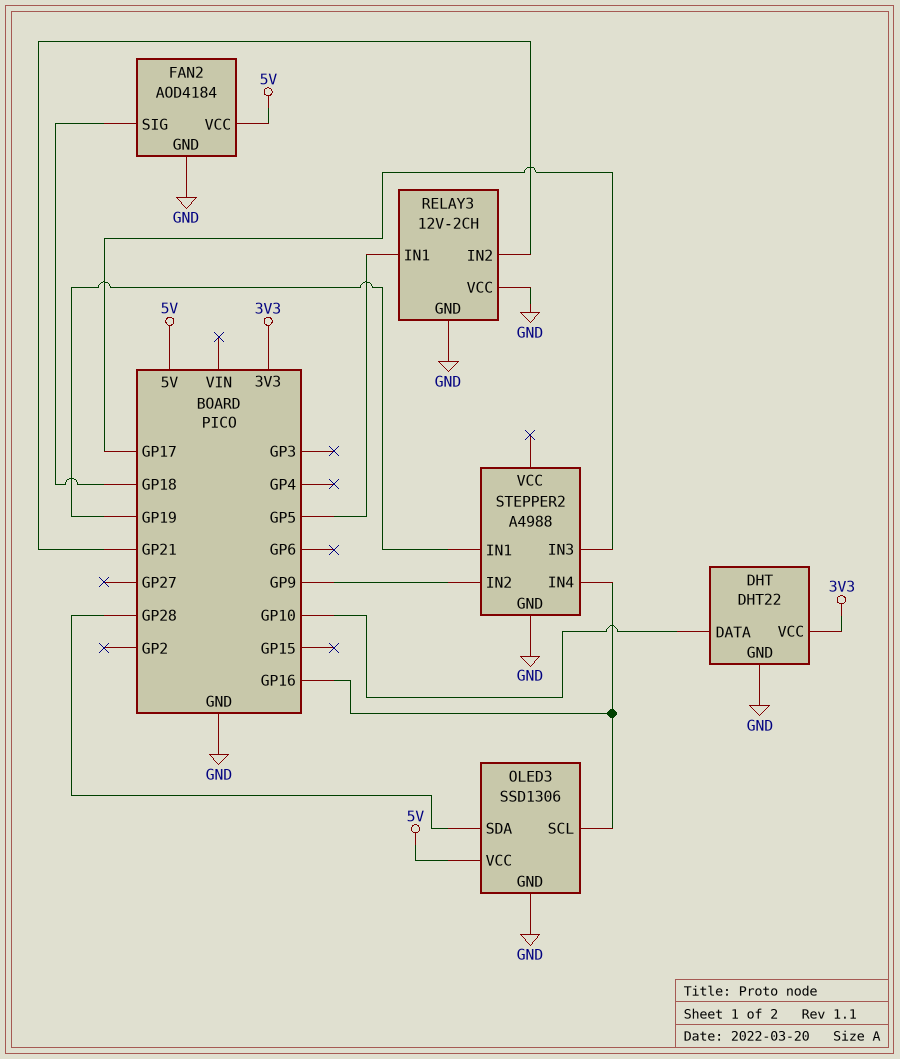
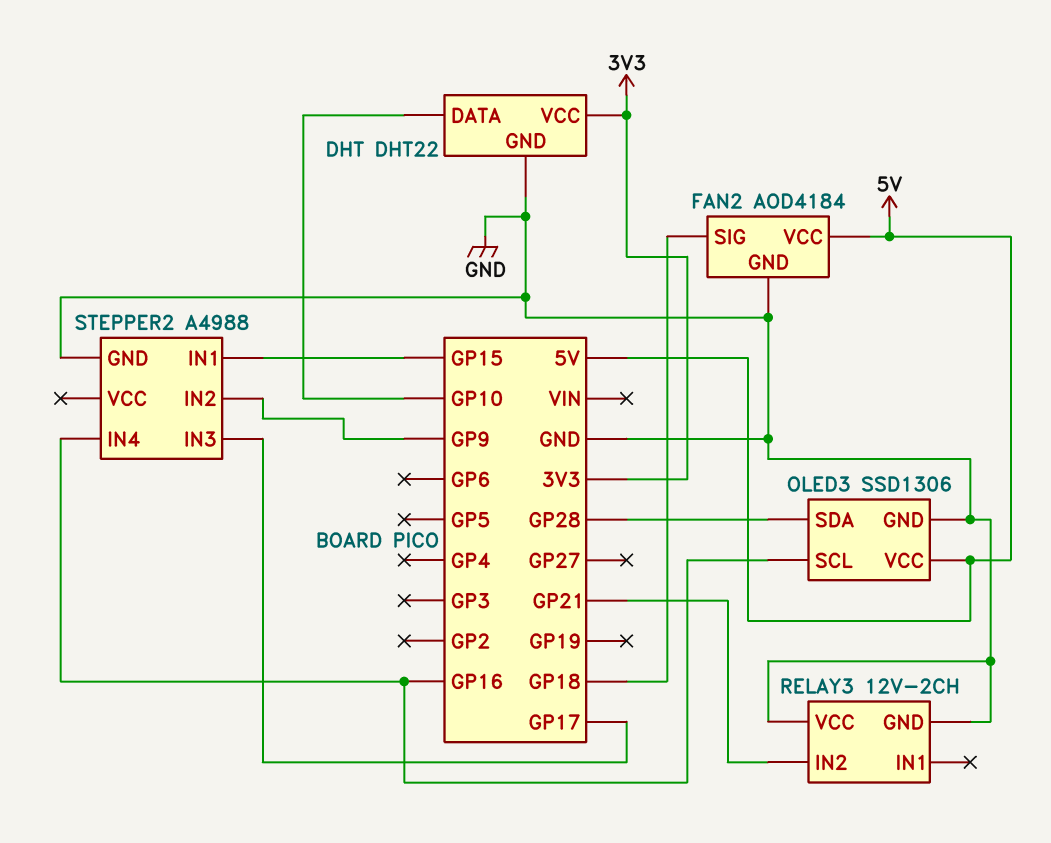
RELAY3 pin IN1: GP5 -> none
STEPPER2 pin IN1: GP19 -> GP15

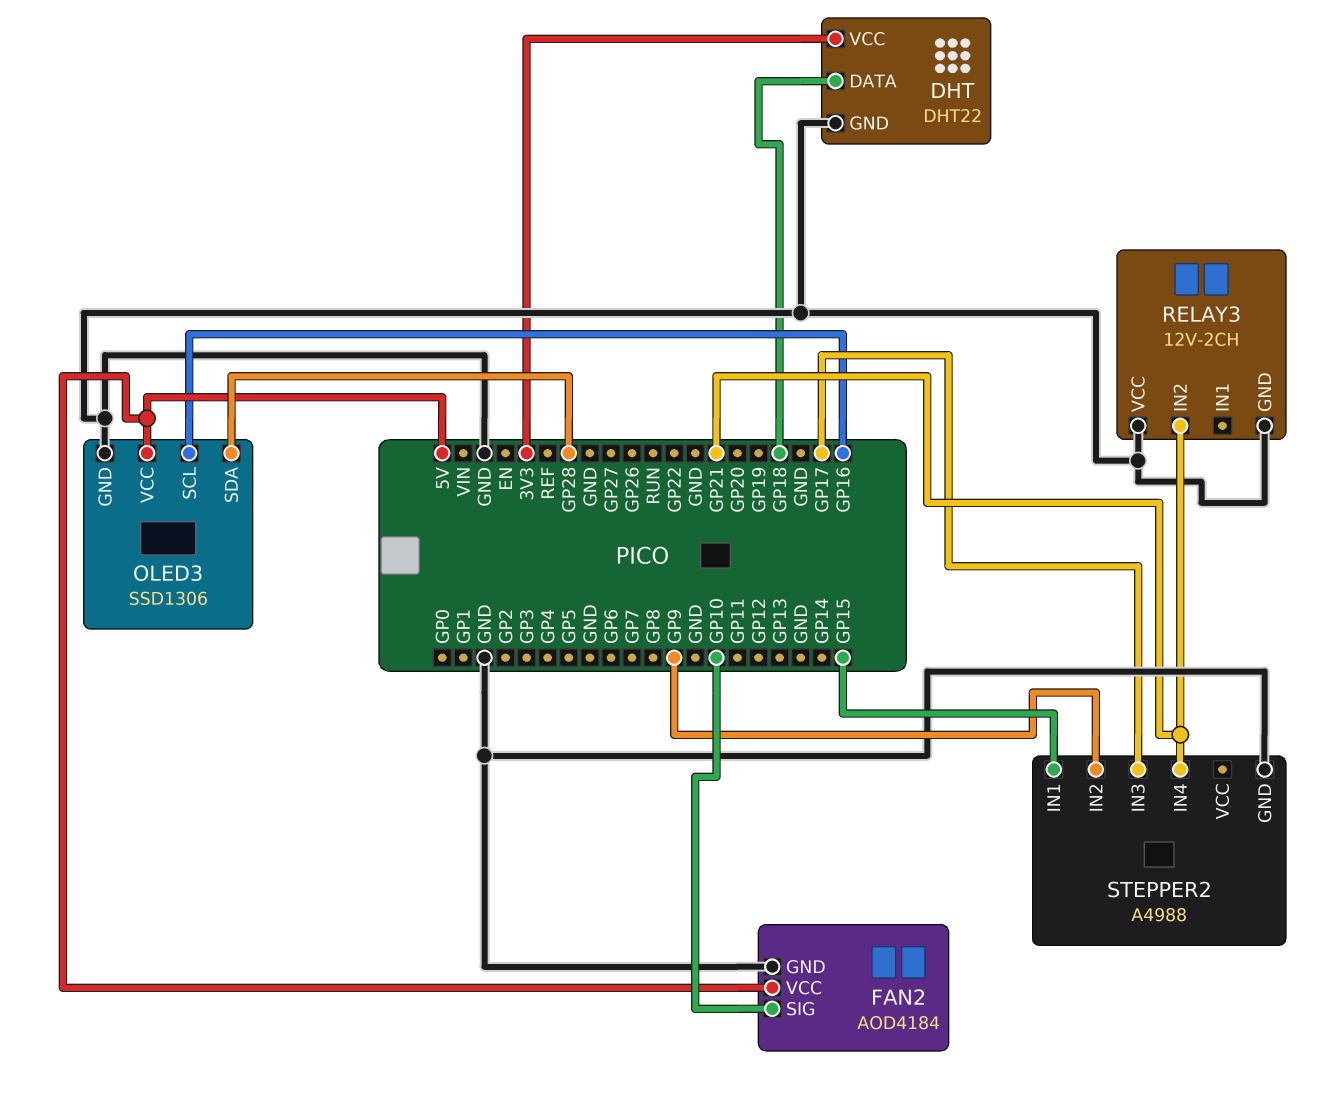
DHT pin DATA: GP10 -> GP18
FAN2 pin SIG: GP18 -> GP10
STEPPER2 pin IN4: GP16 -> GP21

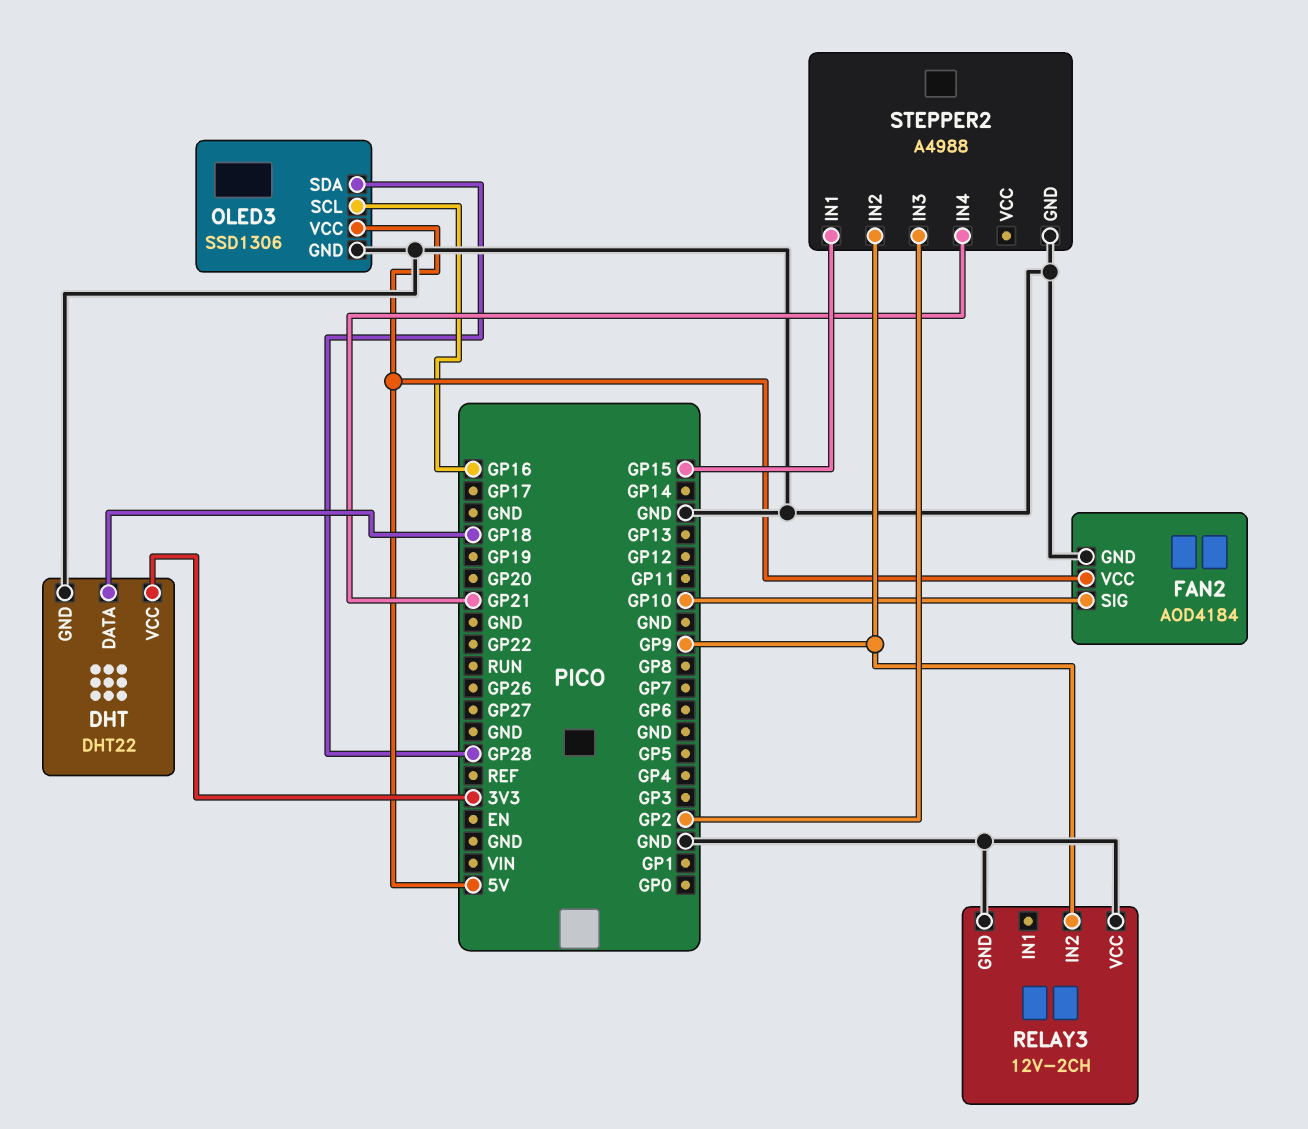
RELAY3 pin IN2: GP21 -> GP9
STEPPER2 pin IN3: GP17 -> GP2

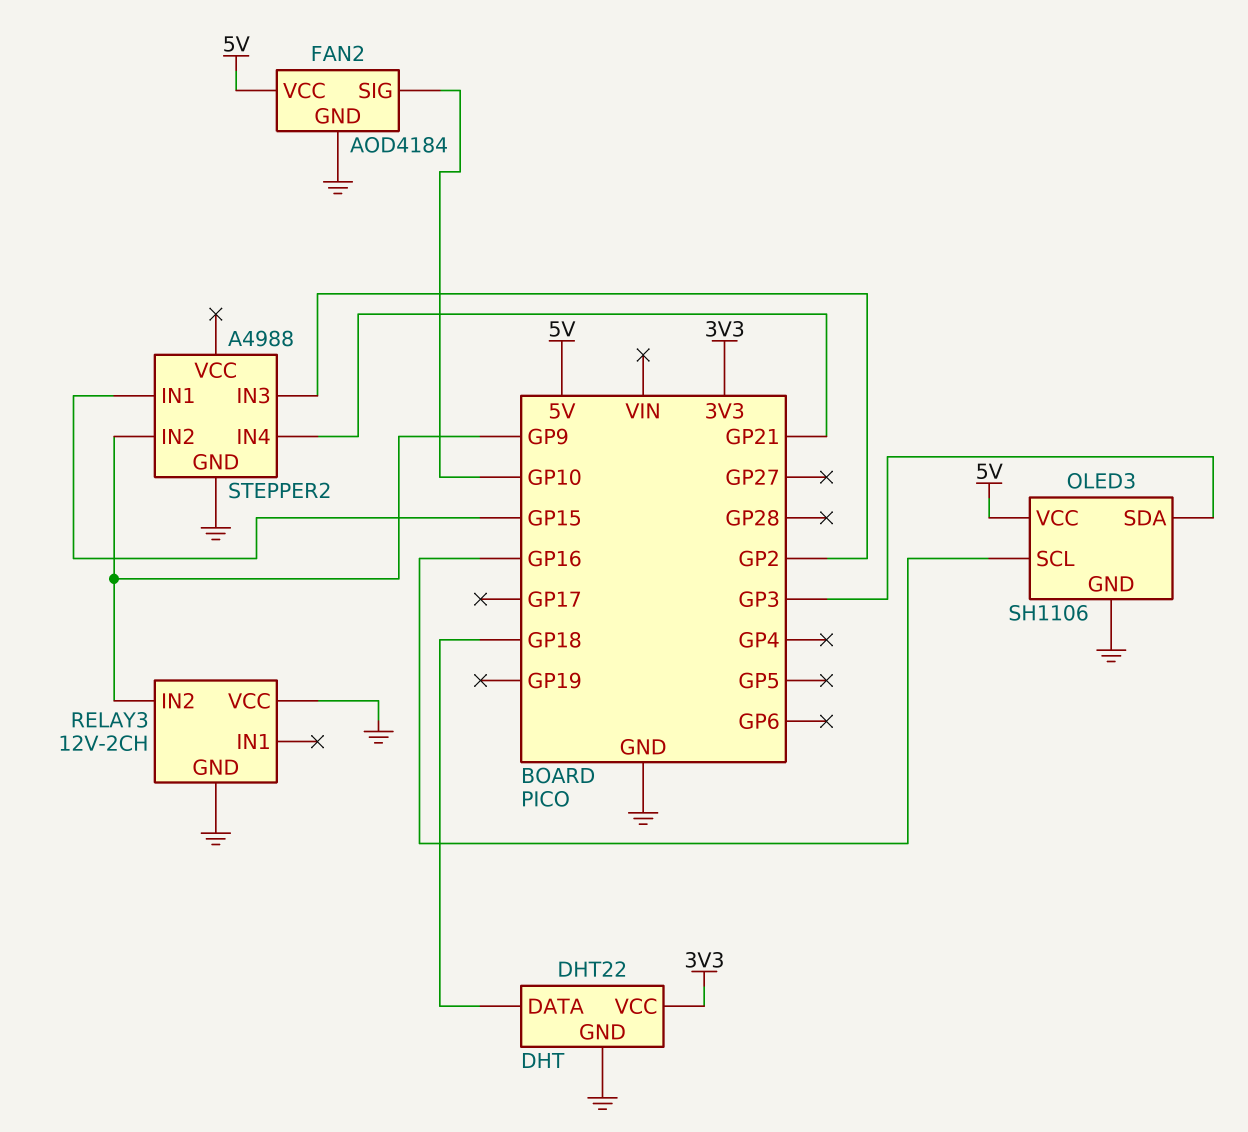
OLED3: SSD1306 -> SH1106
OLED3 pin SDA: GP28 -> GP3

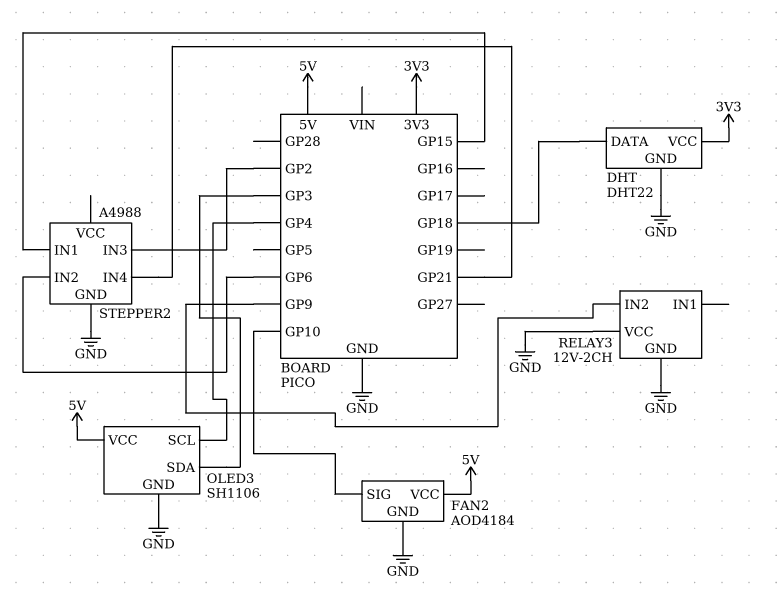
OLED3 pin SCL: GP16 -> GP4
STEPPER2 pin IN2: GP9 -> GP6

